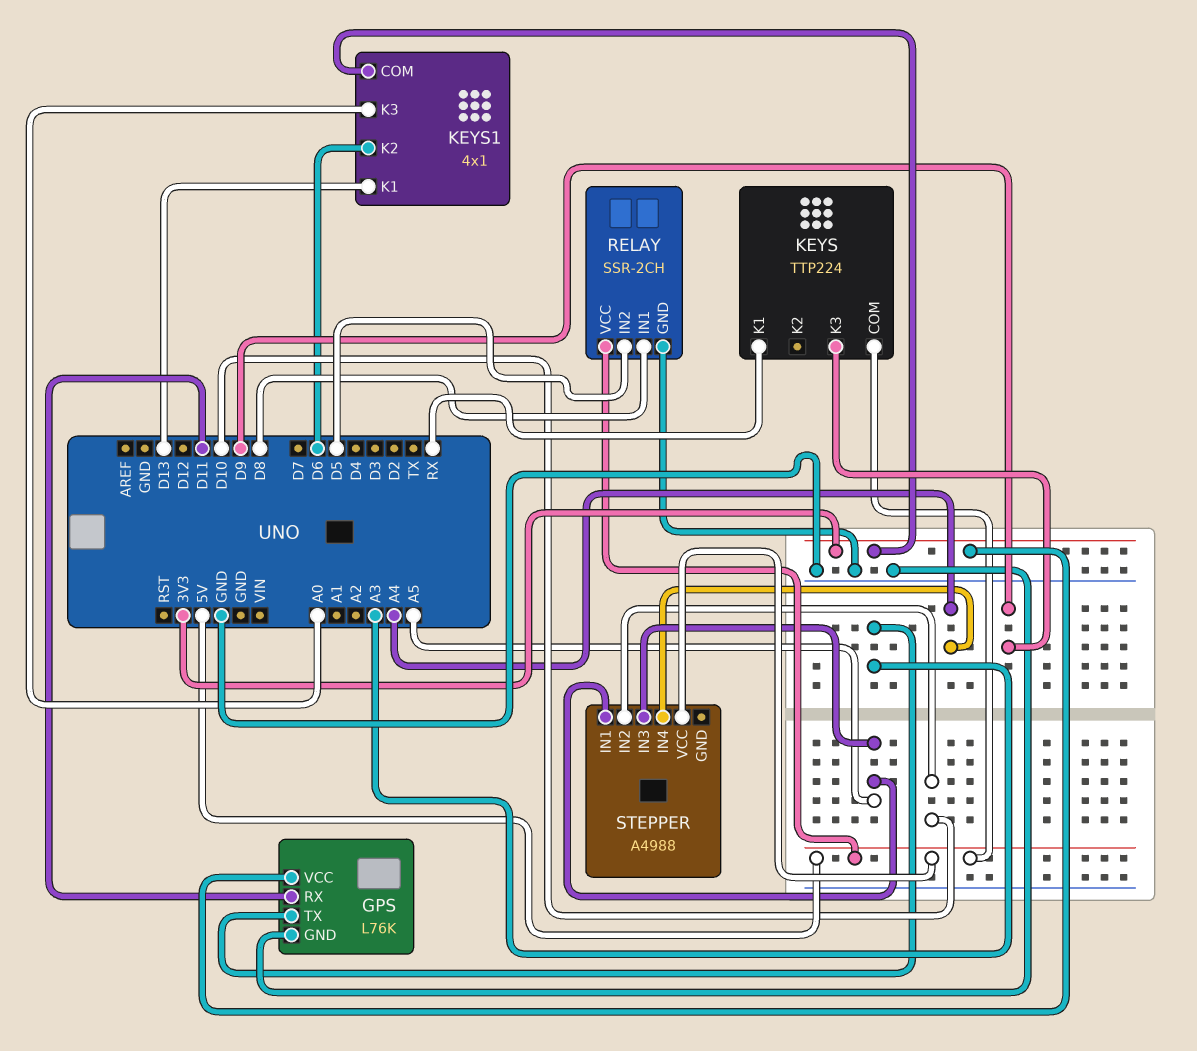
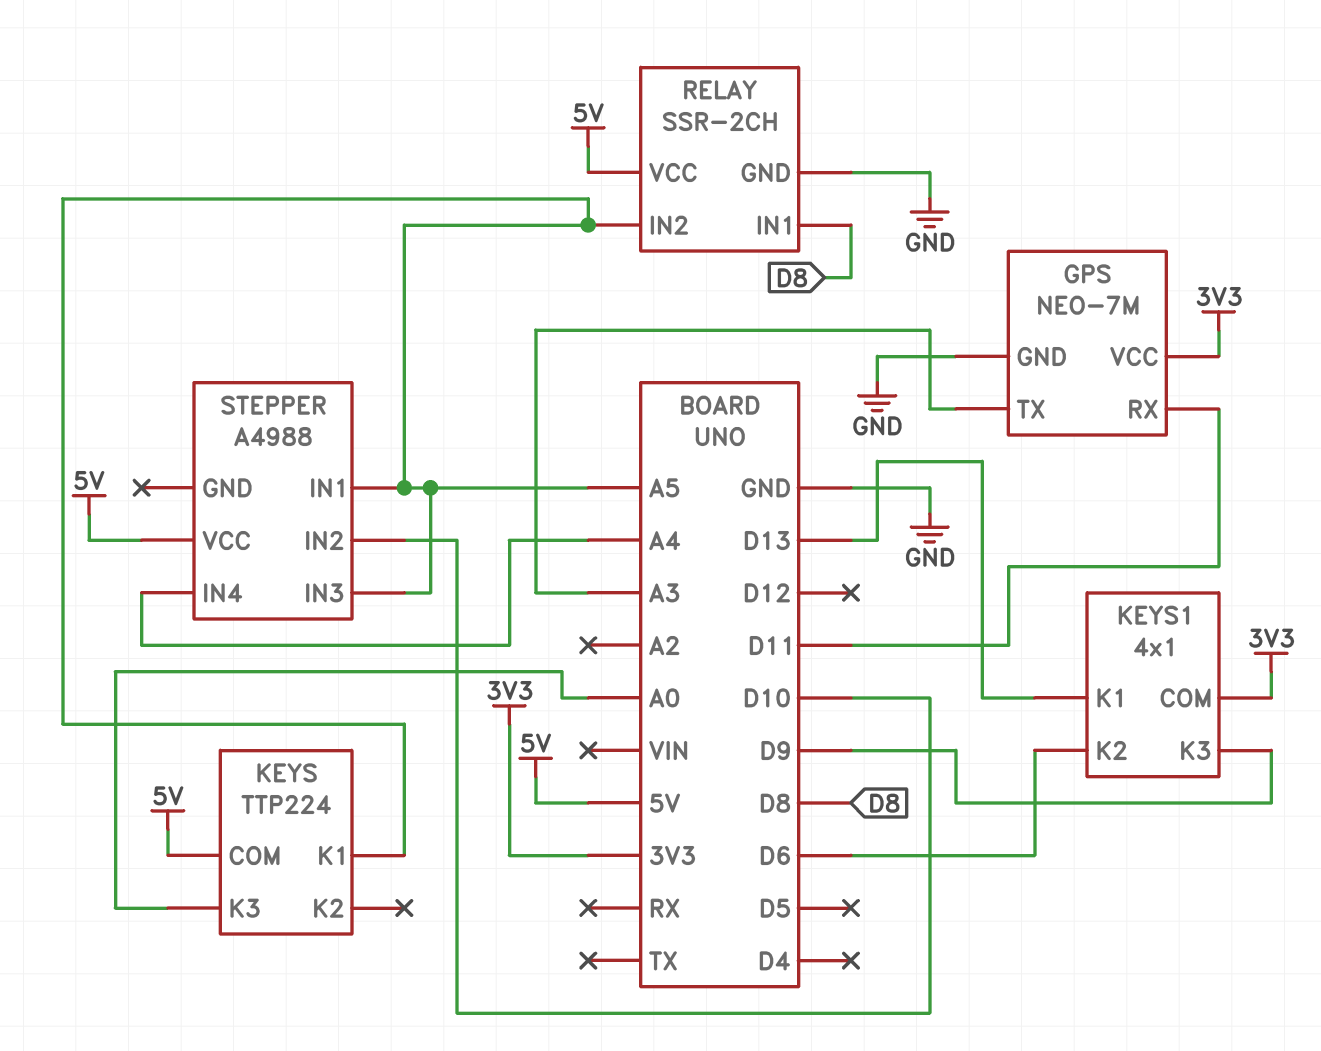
GPS: L76K -> NEO-7M
KEYS pin K1: RX -> A5
KEYS pin K3: D9 -> A0
KEYS1 pin K3: A0 -> D9
RELAY pin IN2: D5 -> A5

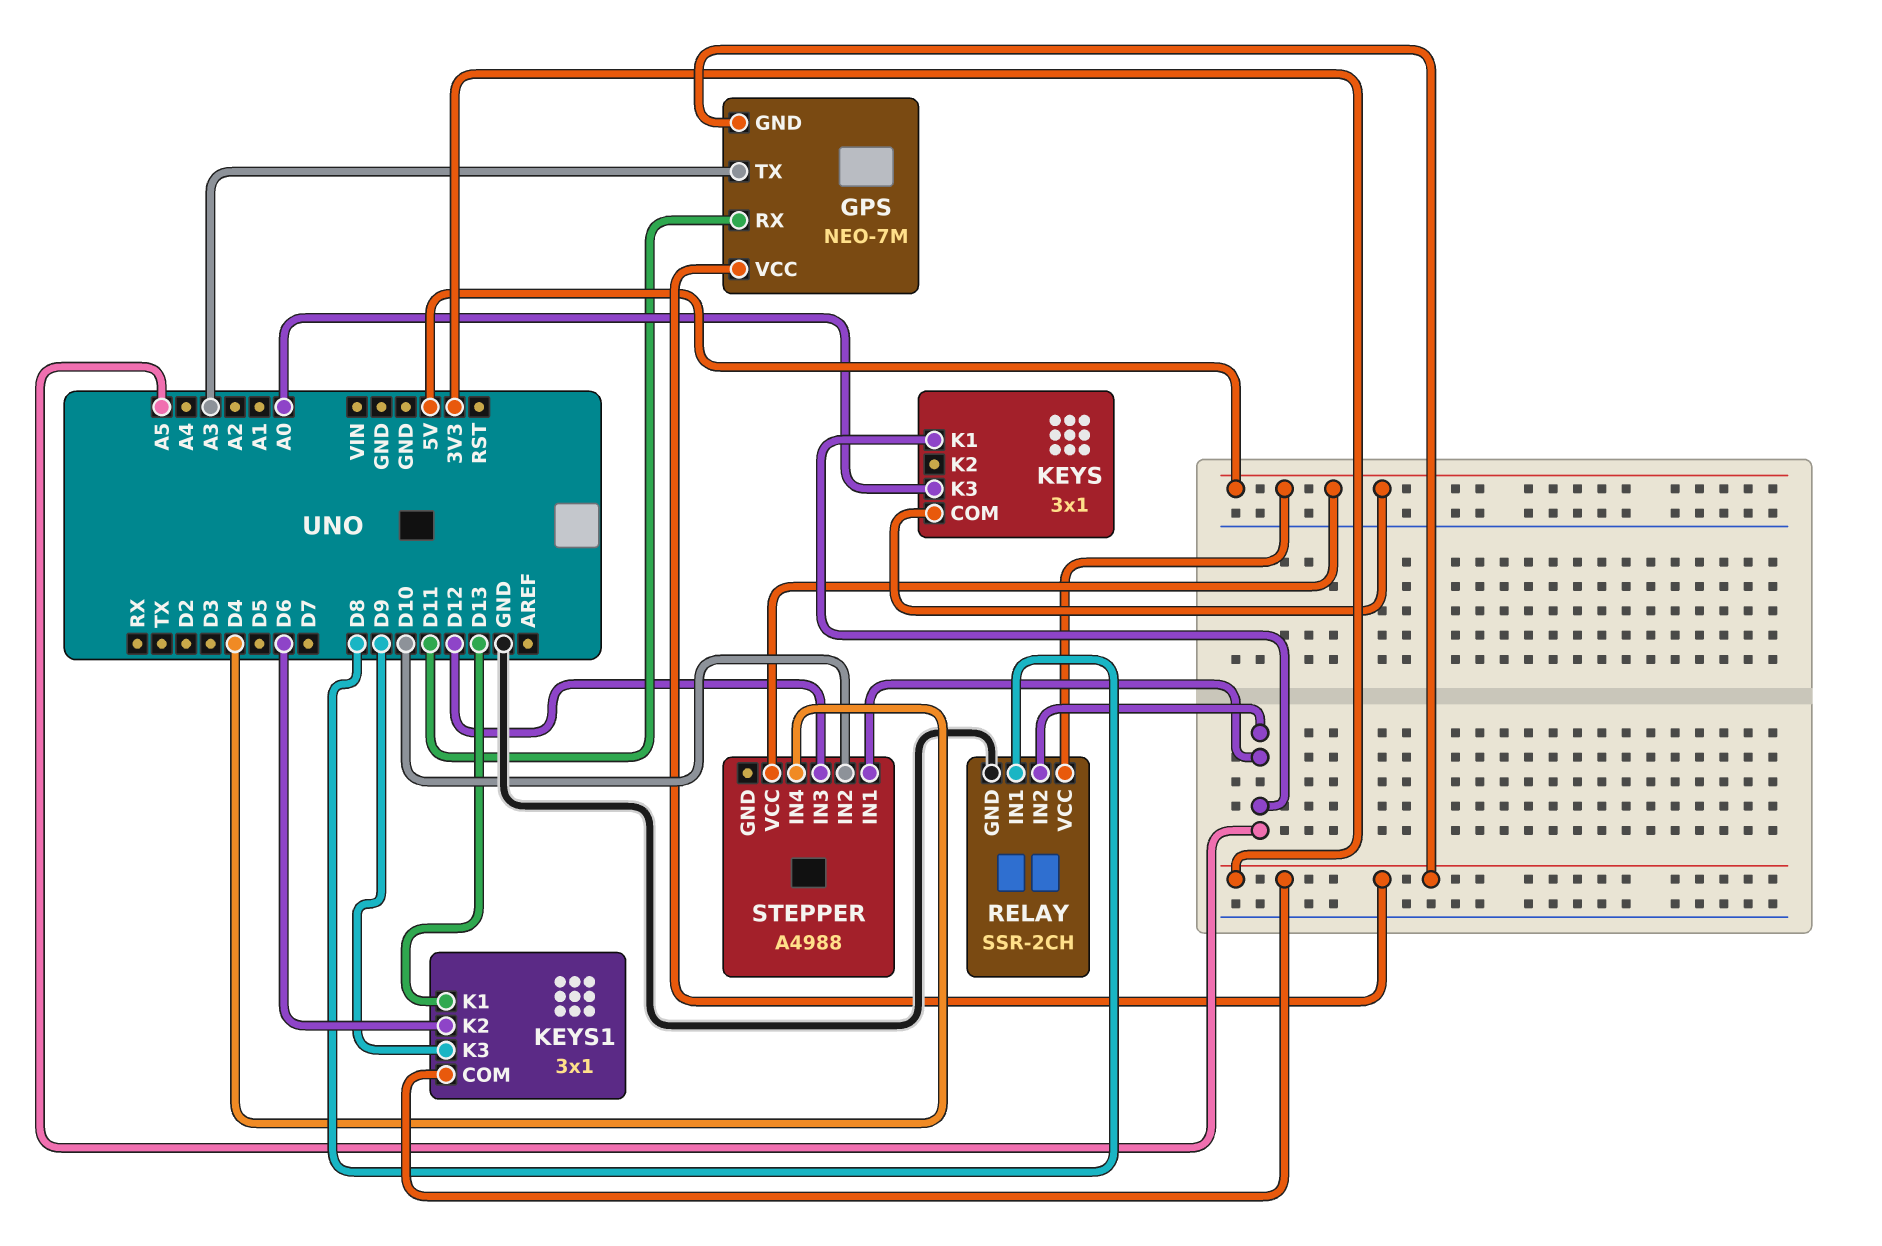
GPS pin GND: GND -> 3V3
KEYS: TTP224 -> 3x1
KEYS1: 4x1 -> 3x1
STEPPER pin IN3: A5 -> D12
STEPPER pin IN4: A4 -> D4

